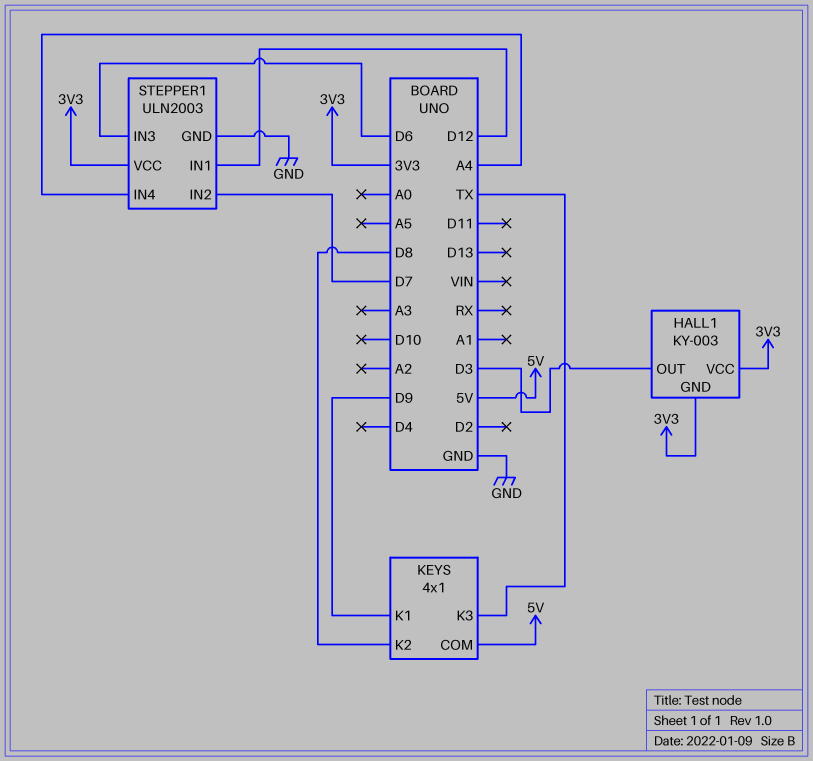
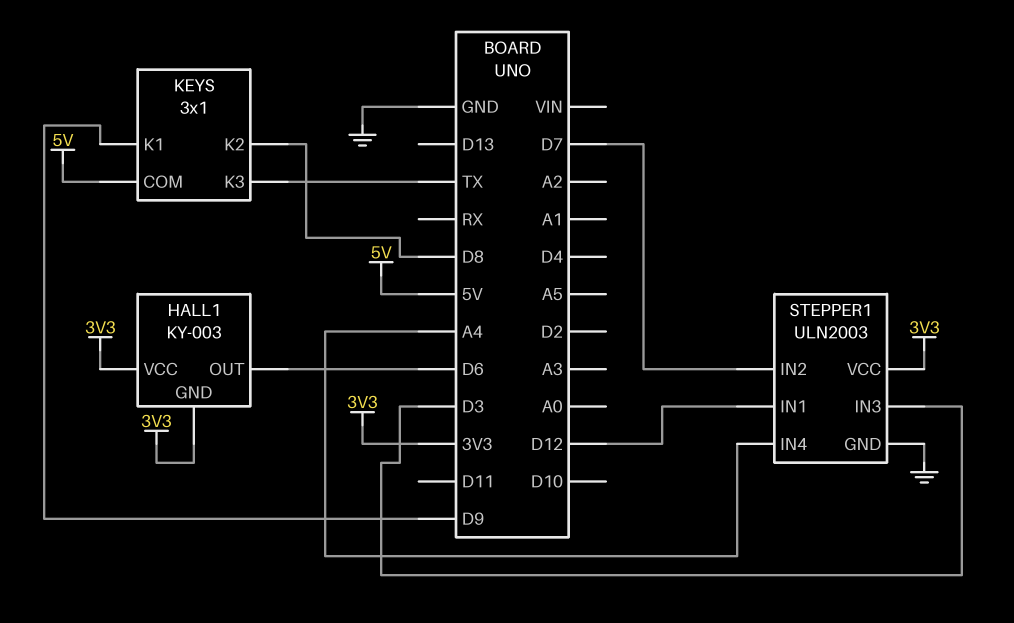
HALL1 pin OUT: D3 -> D6
KEYS: 4x1 -> 3x1
STEPPER1 pin IN3: D6 -> D3

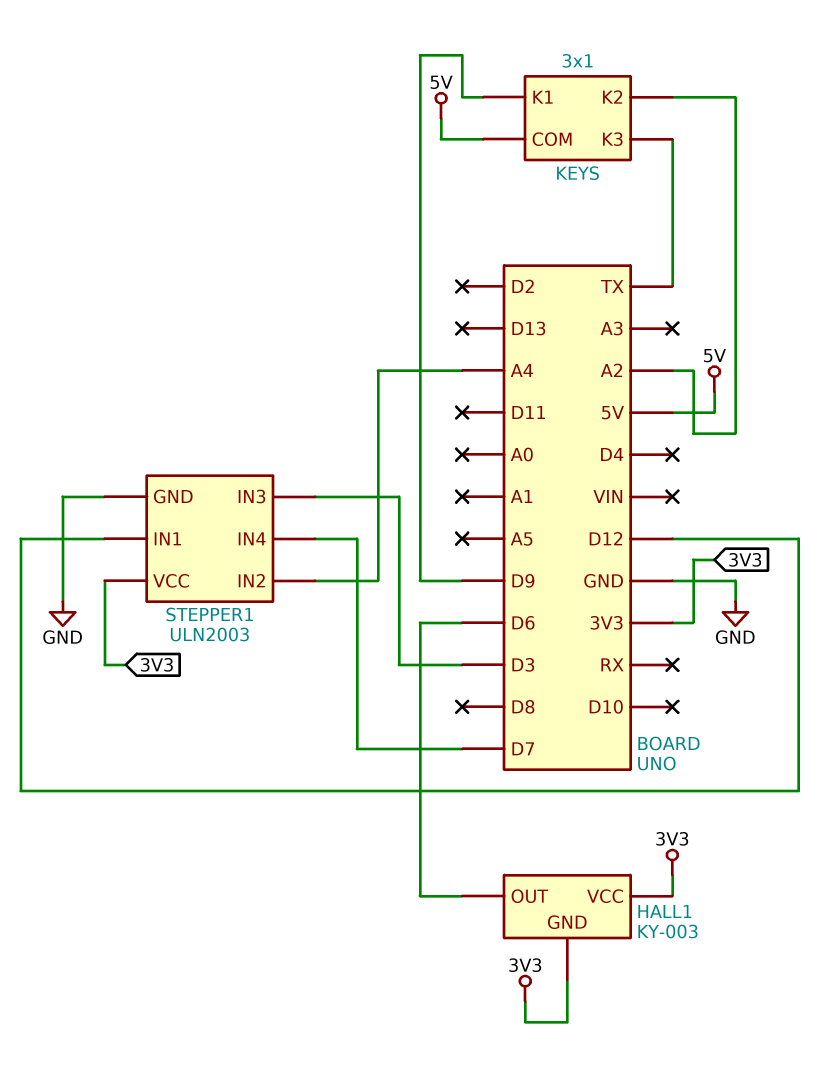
KEYS pin K2: D8 -> A2
STEPPER1 pin IN2: D7 -> A4
STEPPER1 pin IN4: A4 -> D7

